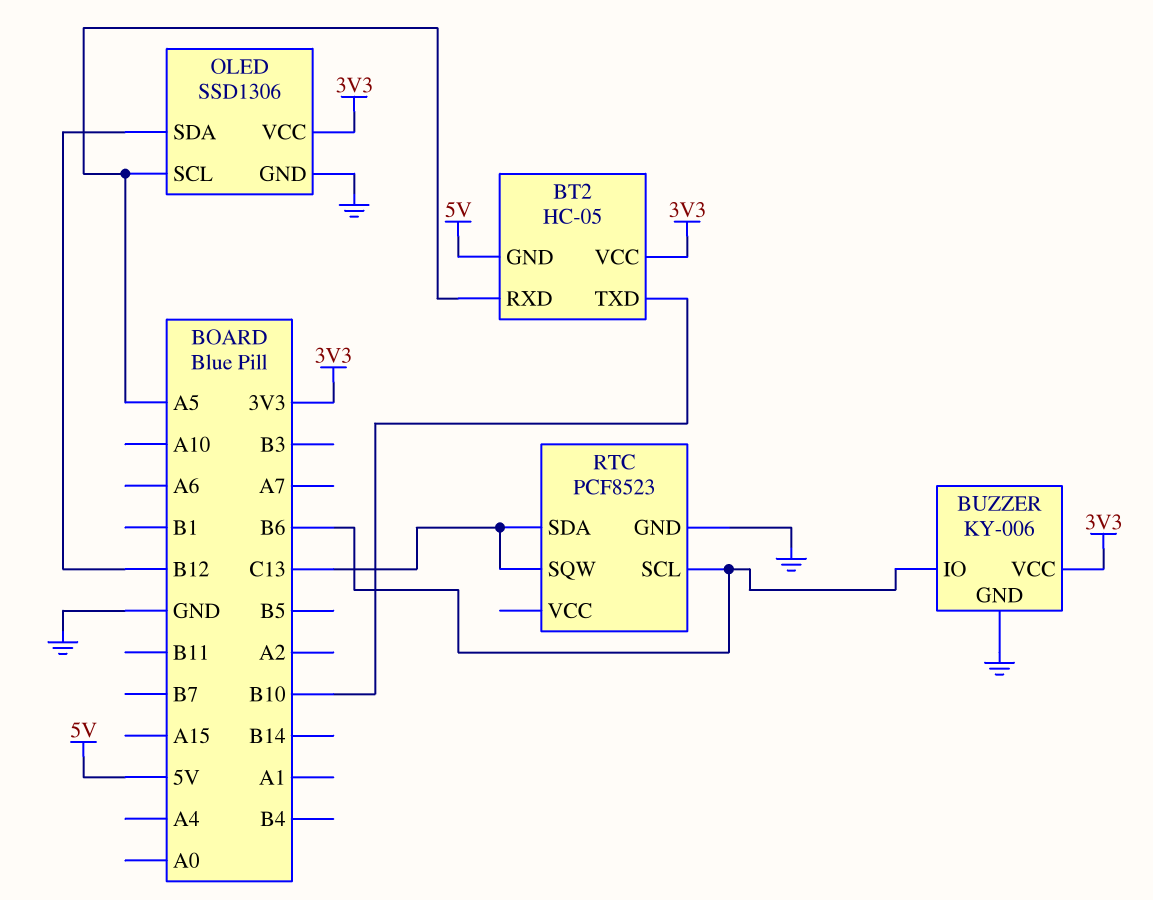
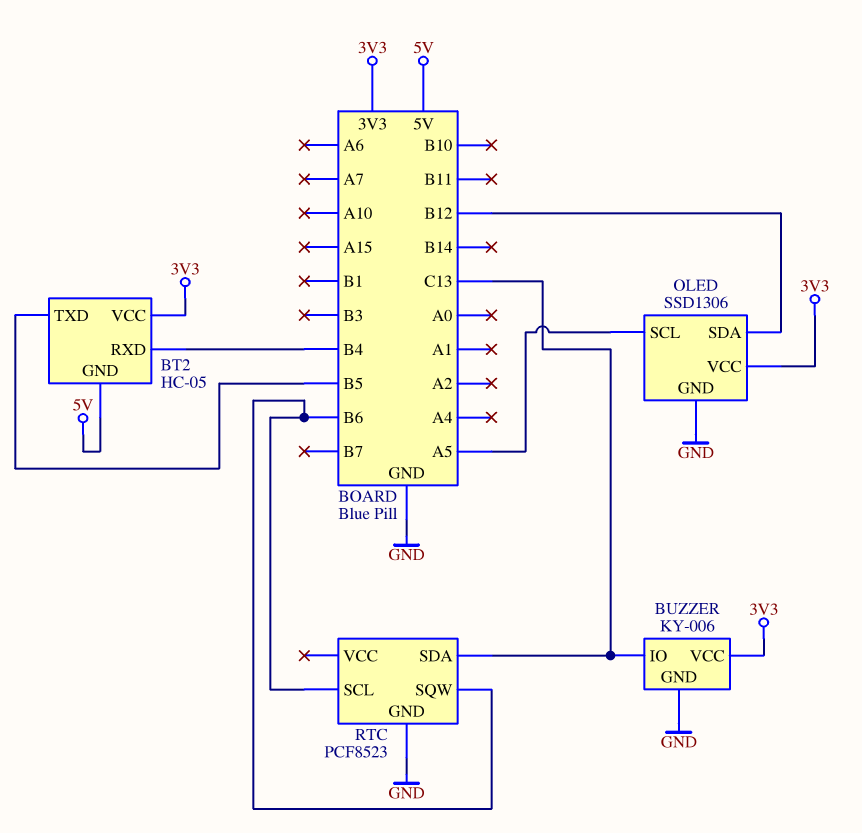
BT2 pin RXD: A5 -> B4
BT2 pin TXD: B10 -> B5
BUZZER pin IO: B6 -> C13
RTC pin SQW: C13 -> B6

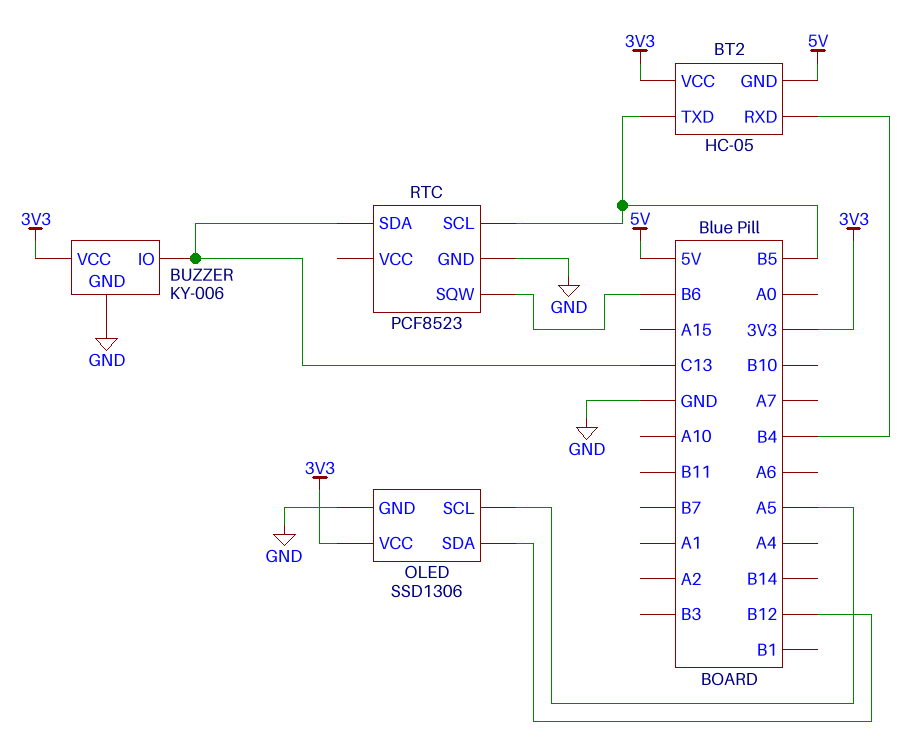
RTC pin SCL: B6 -> B5

